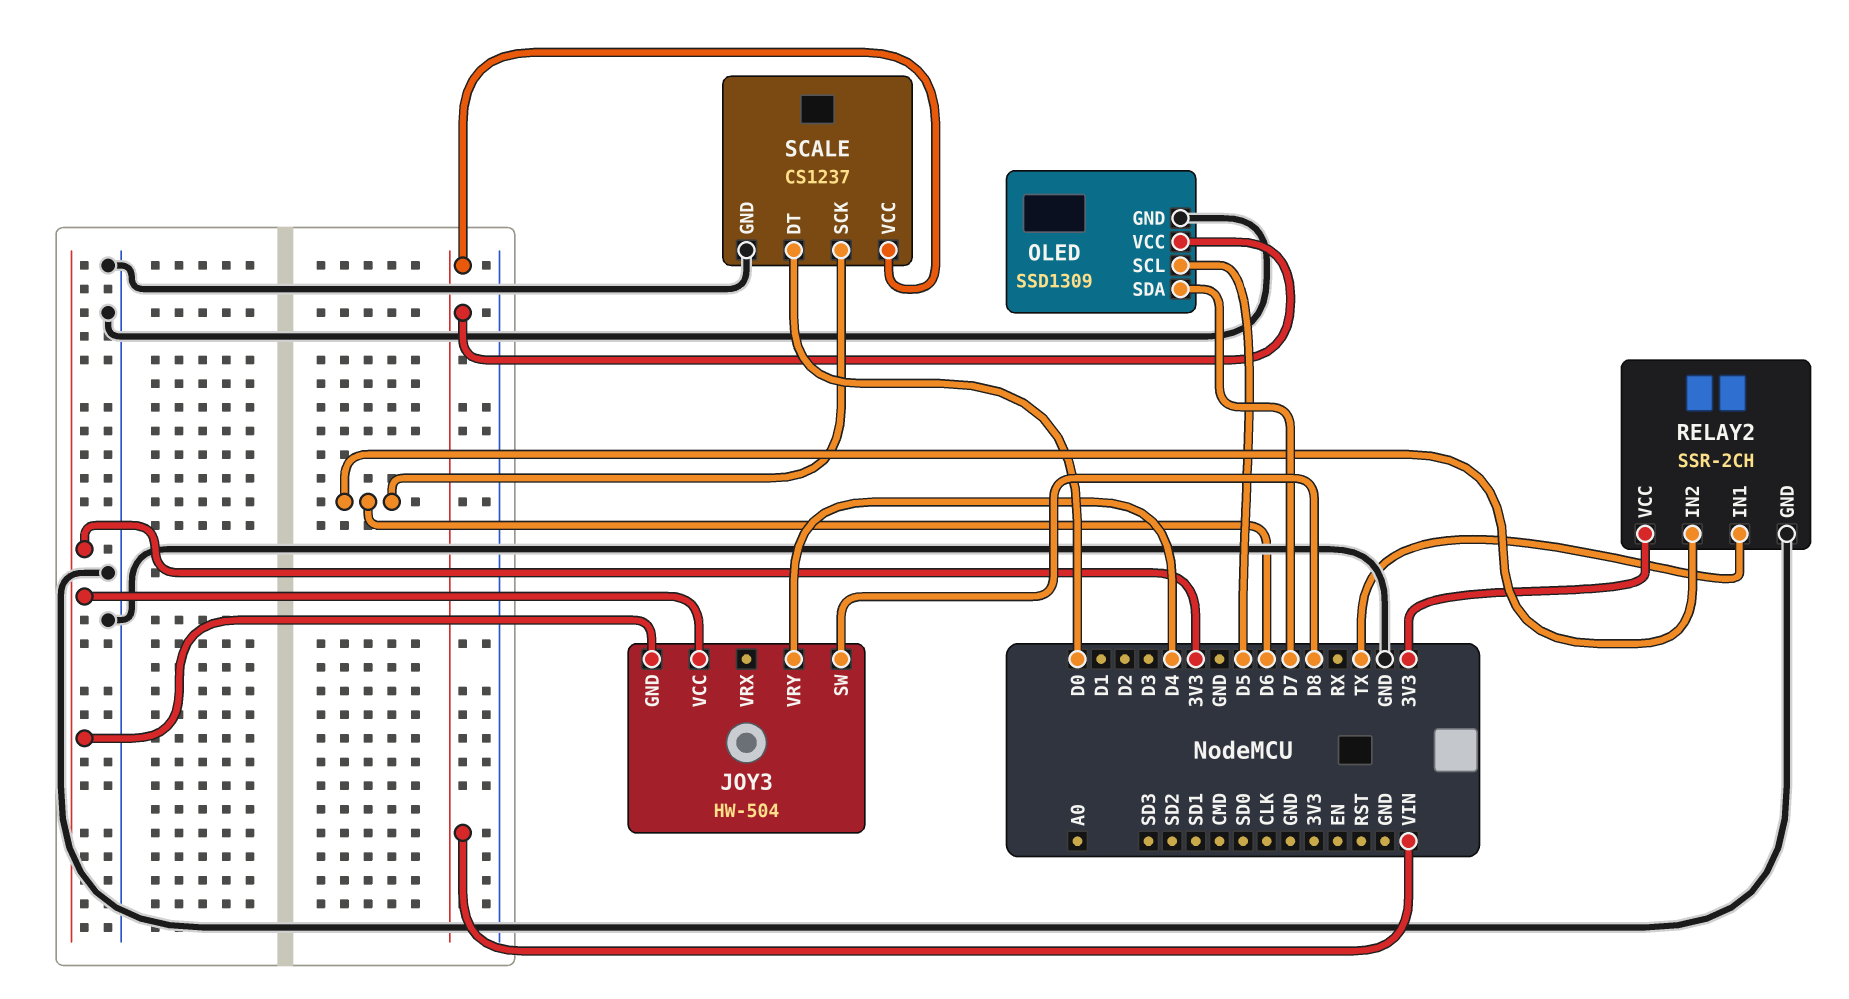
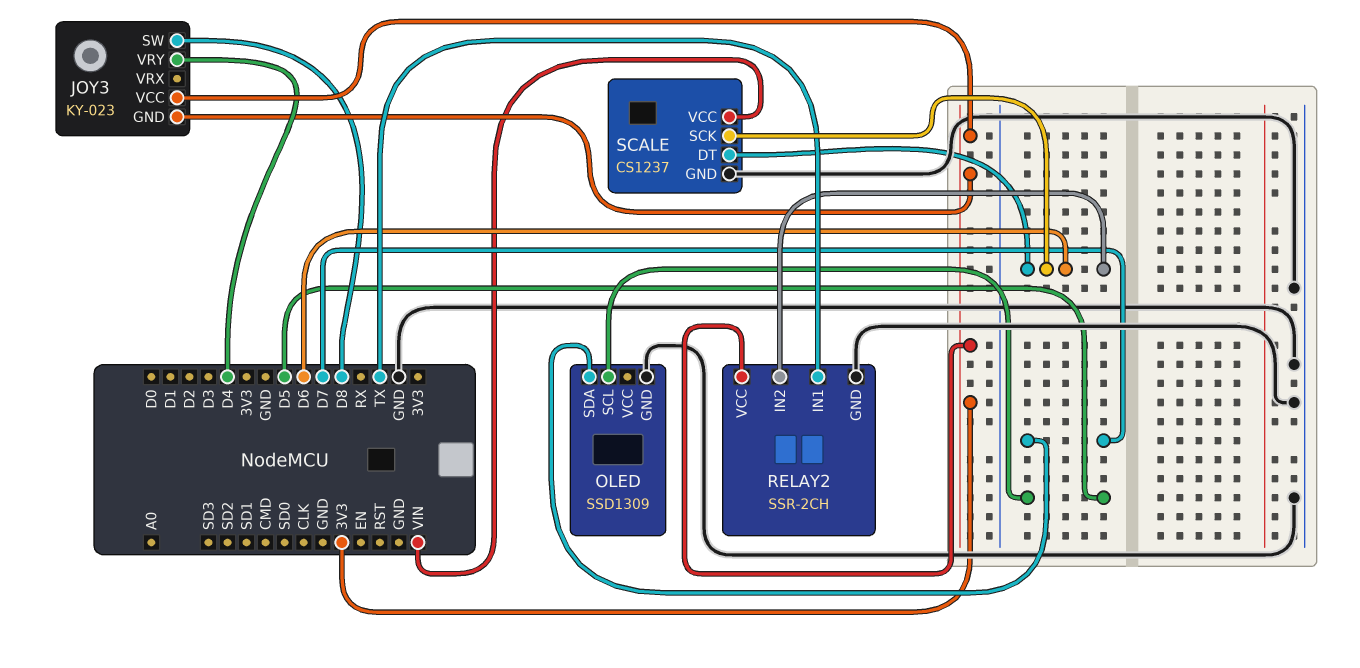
JOY3: HW-504 -> KY-023
OLED pin VCC: VIN -> none
SCALE pin DT: D0 -> D6

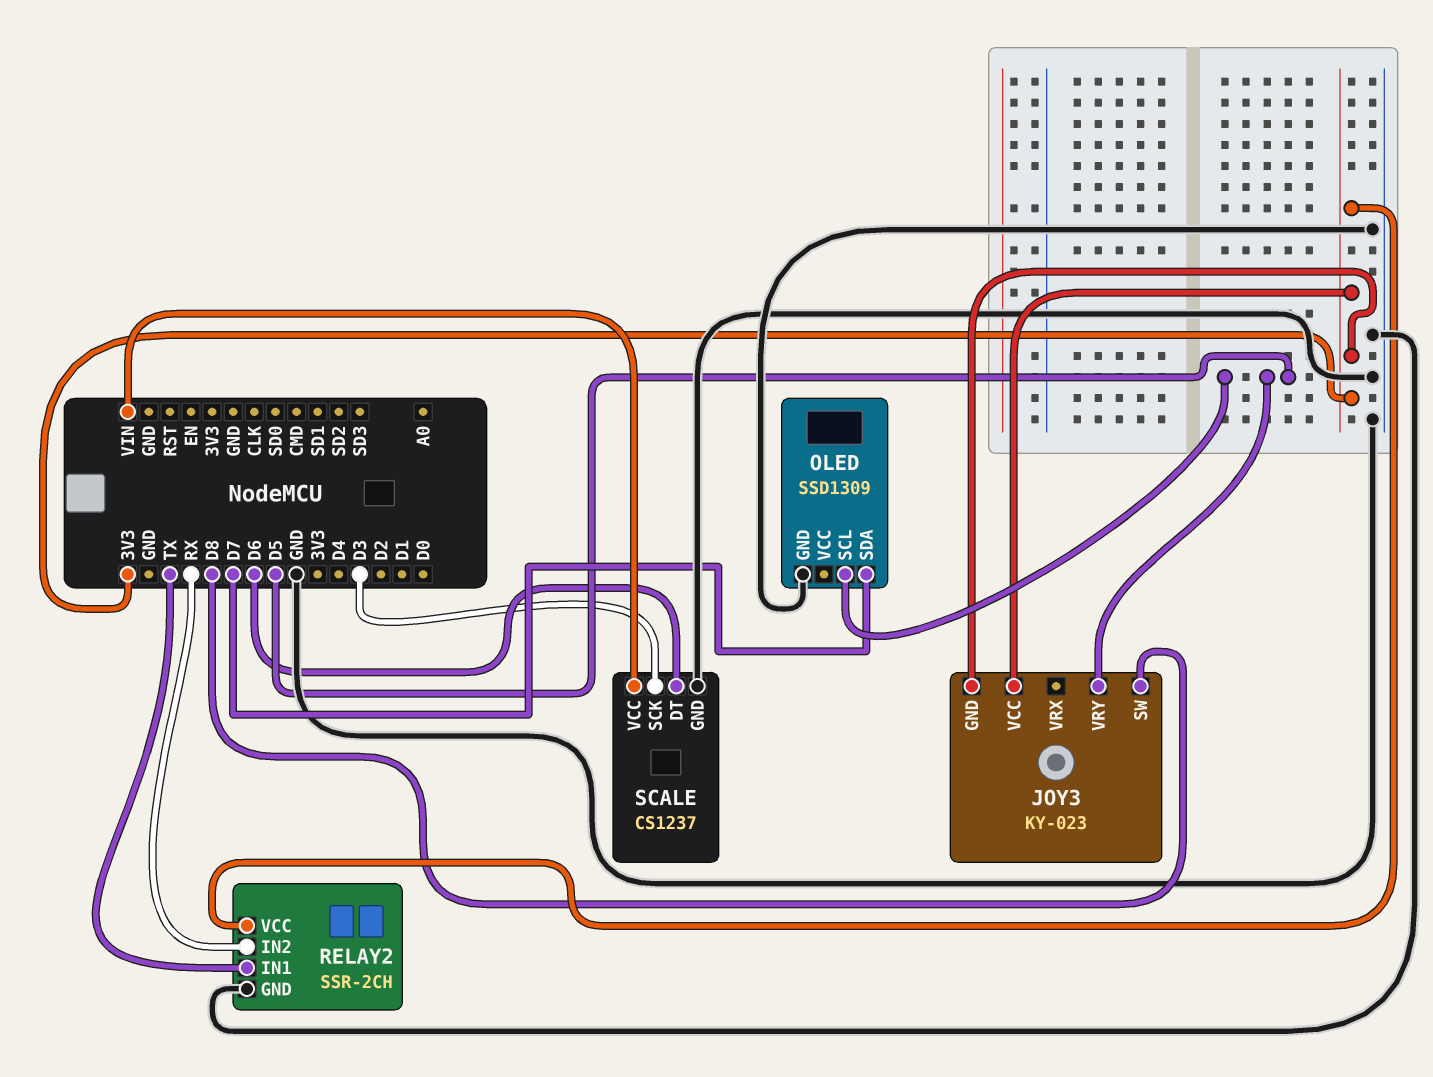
JOY3 pin VRY: D4 -> D5
RELAY2 pin IN2: D6 -> RX
SCALE pin SCK: D6 -> D3

